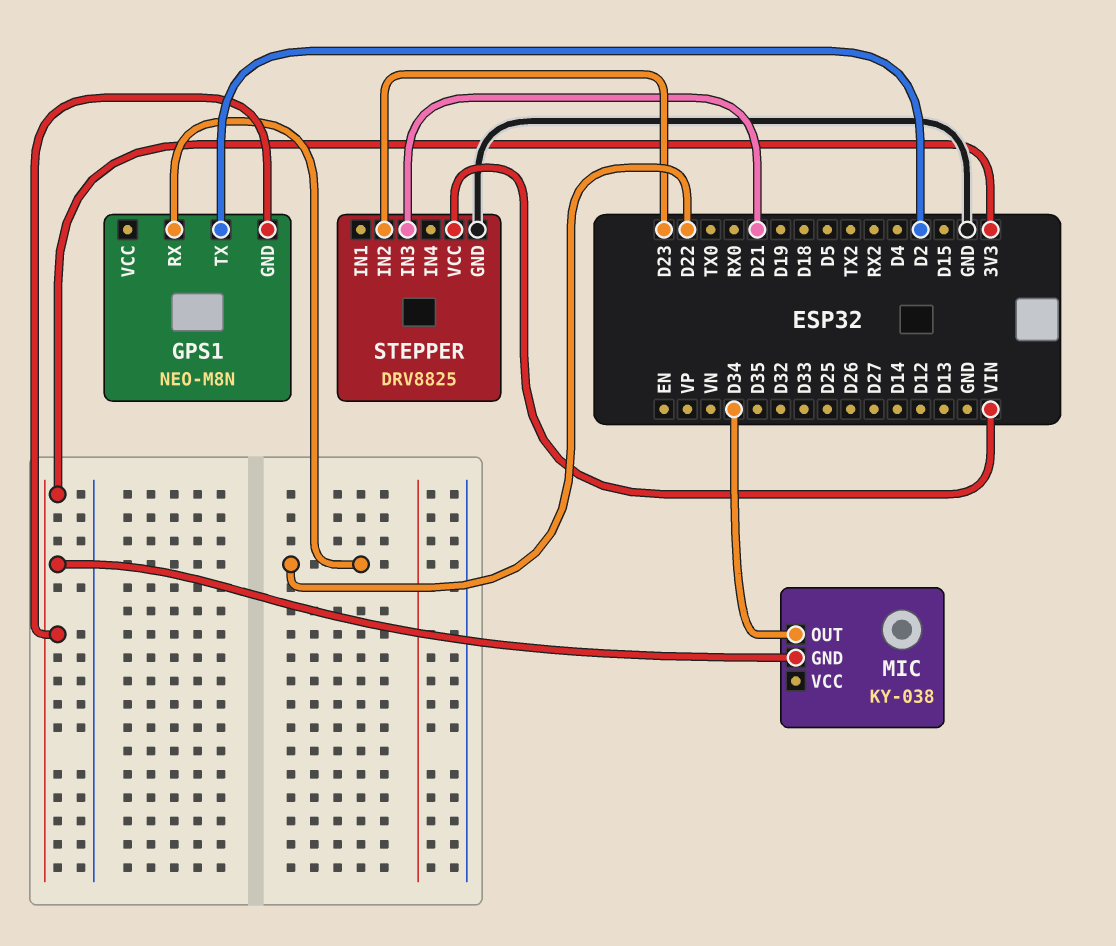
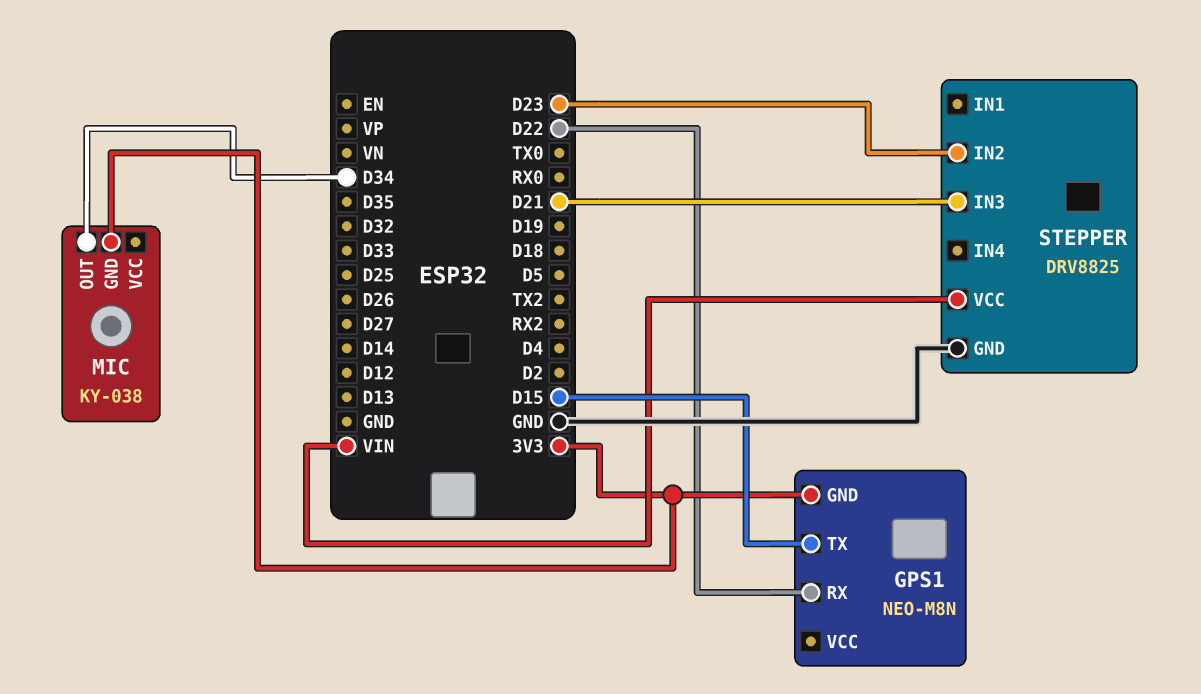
GPS1 pin TX: D2 -> D15

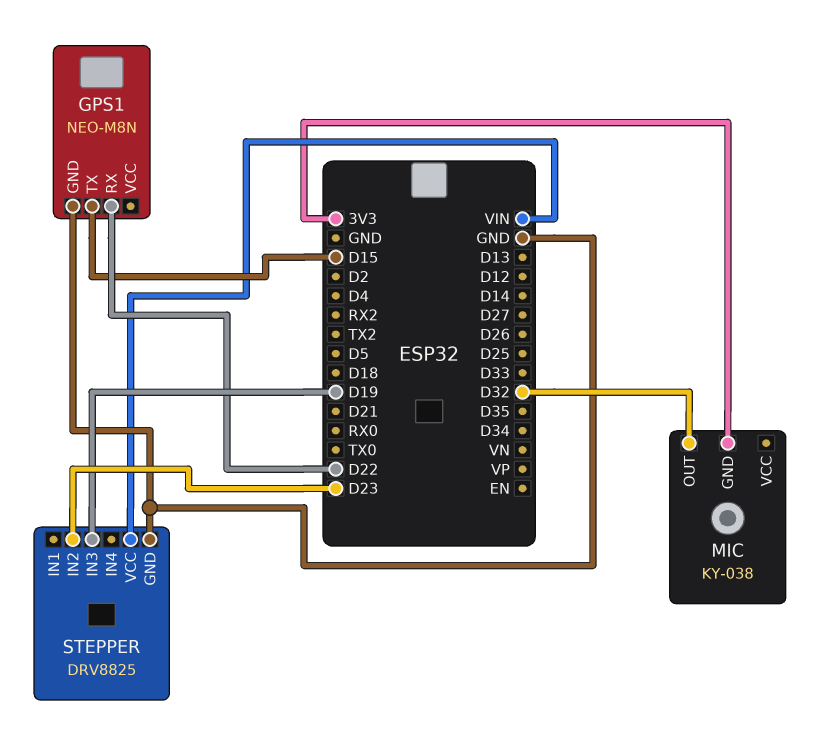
GPS1 pin GND: 3V3 -> GND
MIC pin OUT: D34 -> D32
STEPPER pin IN3: D21 -> D19

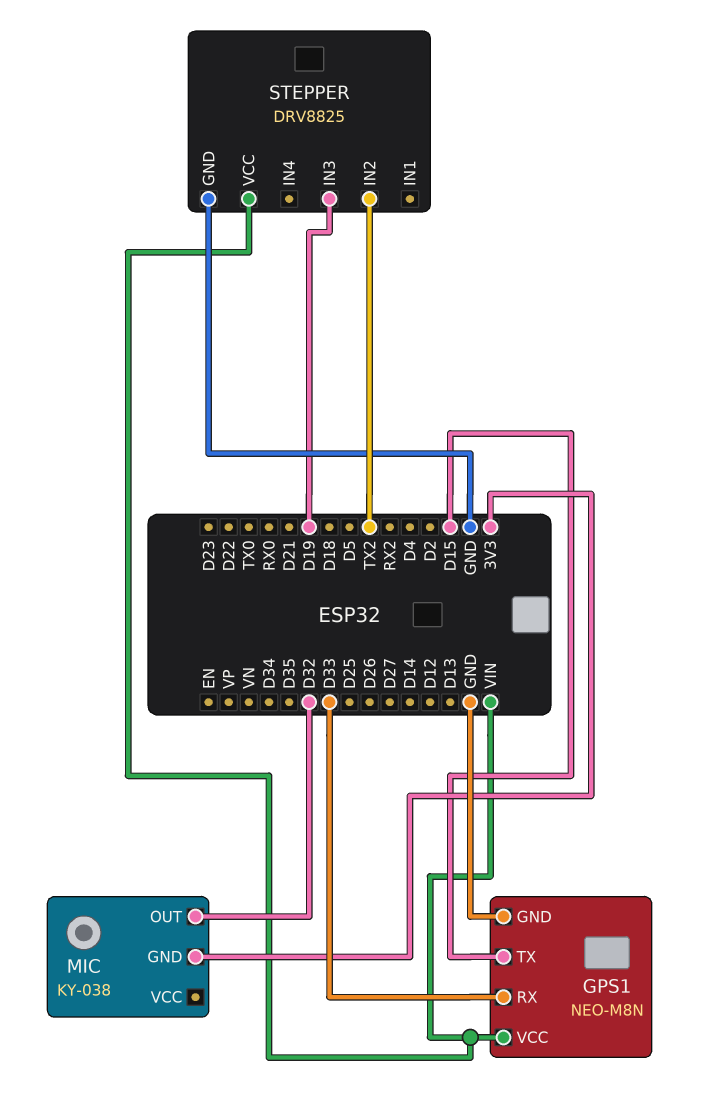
GPS1 pin RX: D22 -> D33
GPS1 pin VCC: none -> VIN
STEPPER pin IN2: D23 -> TX2

